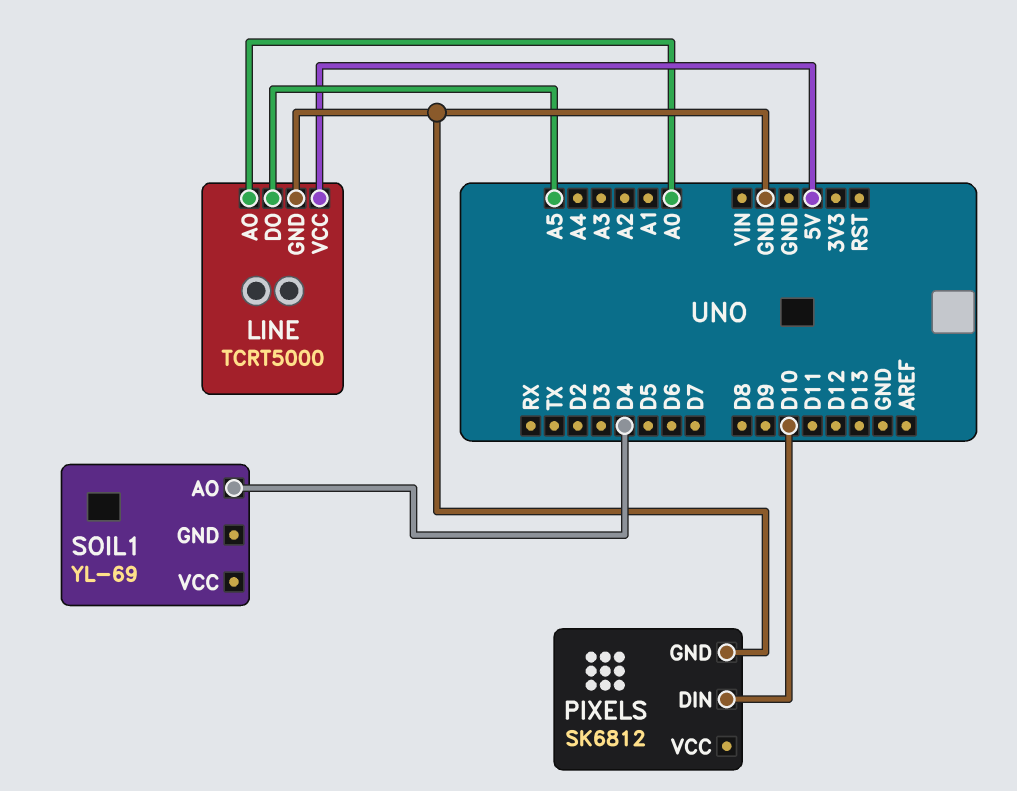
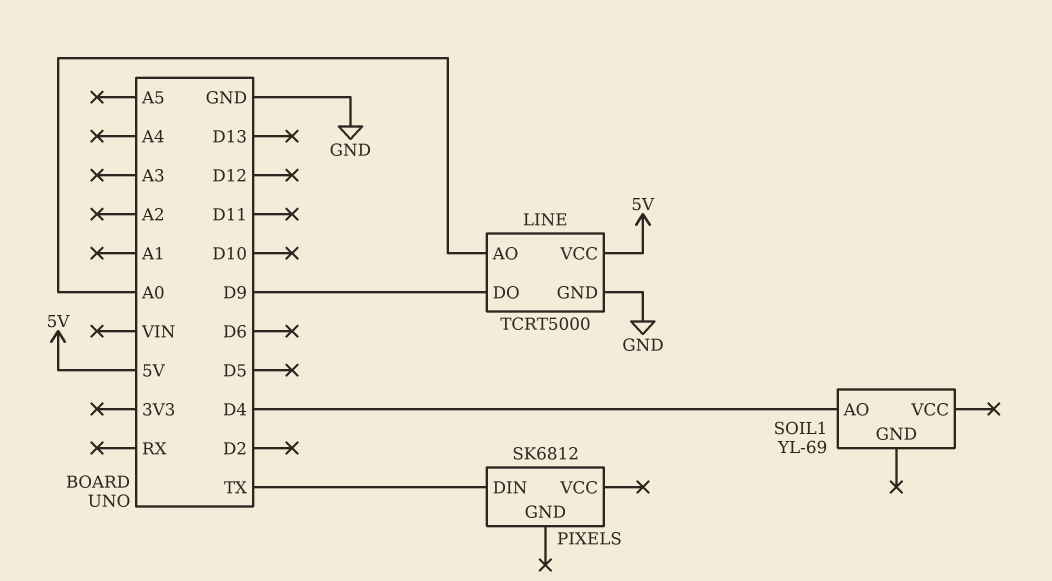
LINE pin DO: A5 -> D9
PIXELS pin DIN: D10 -> TX
PIXELS pin GND: GND -> none

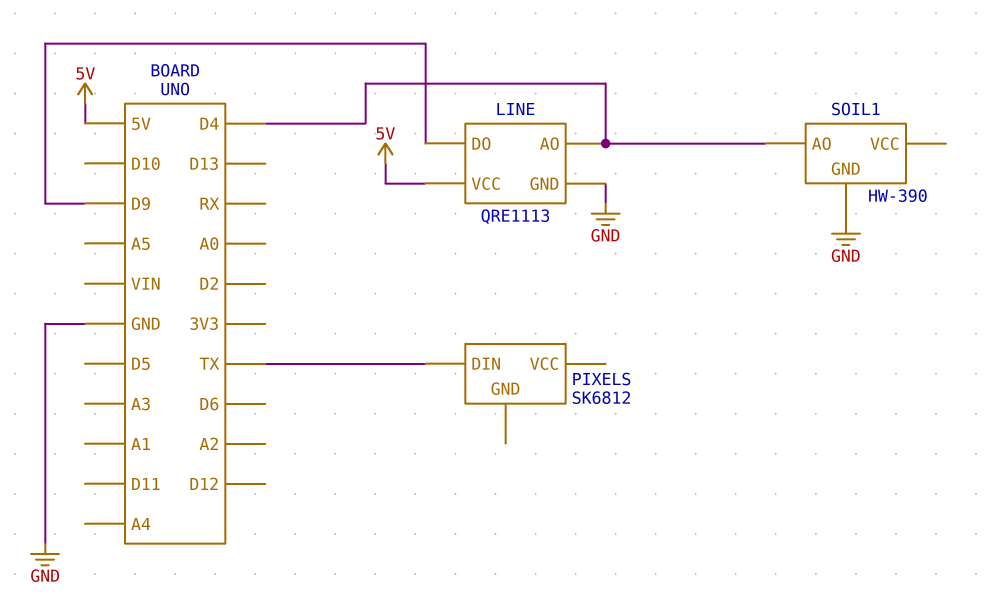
LINE: TCRT5000 -> QRE1113
LINE pin AO: A0 -> D4
SOIL1: YL-69 -> HW-390
SOIL1 pin GND: none -> GND

